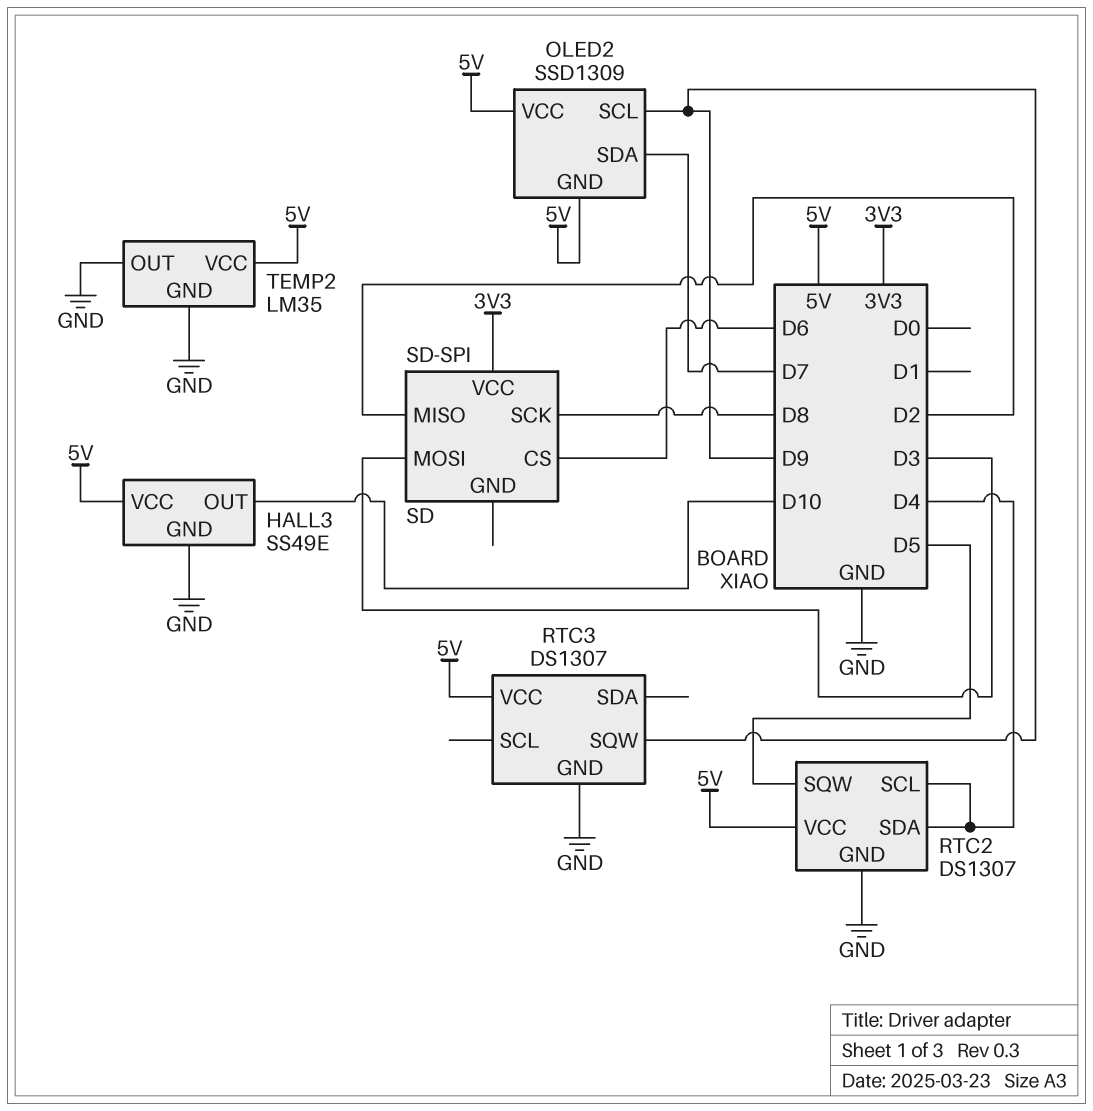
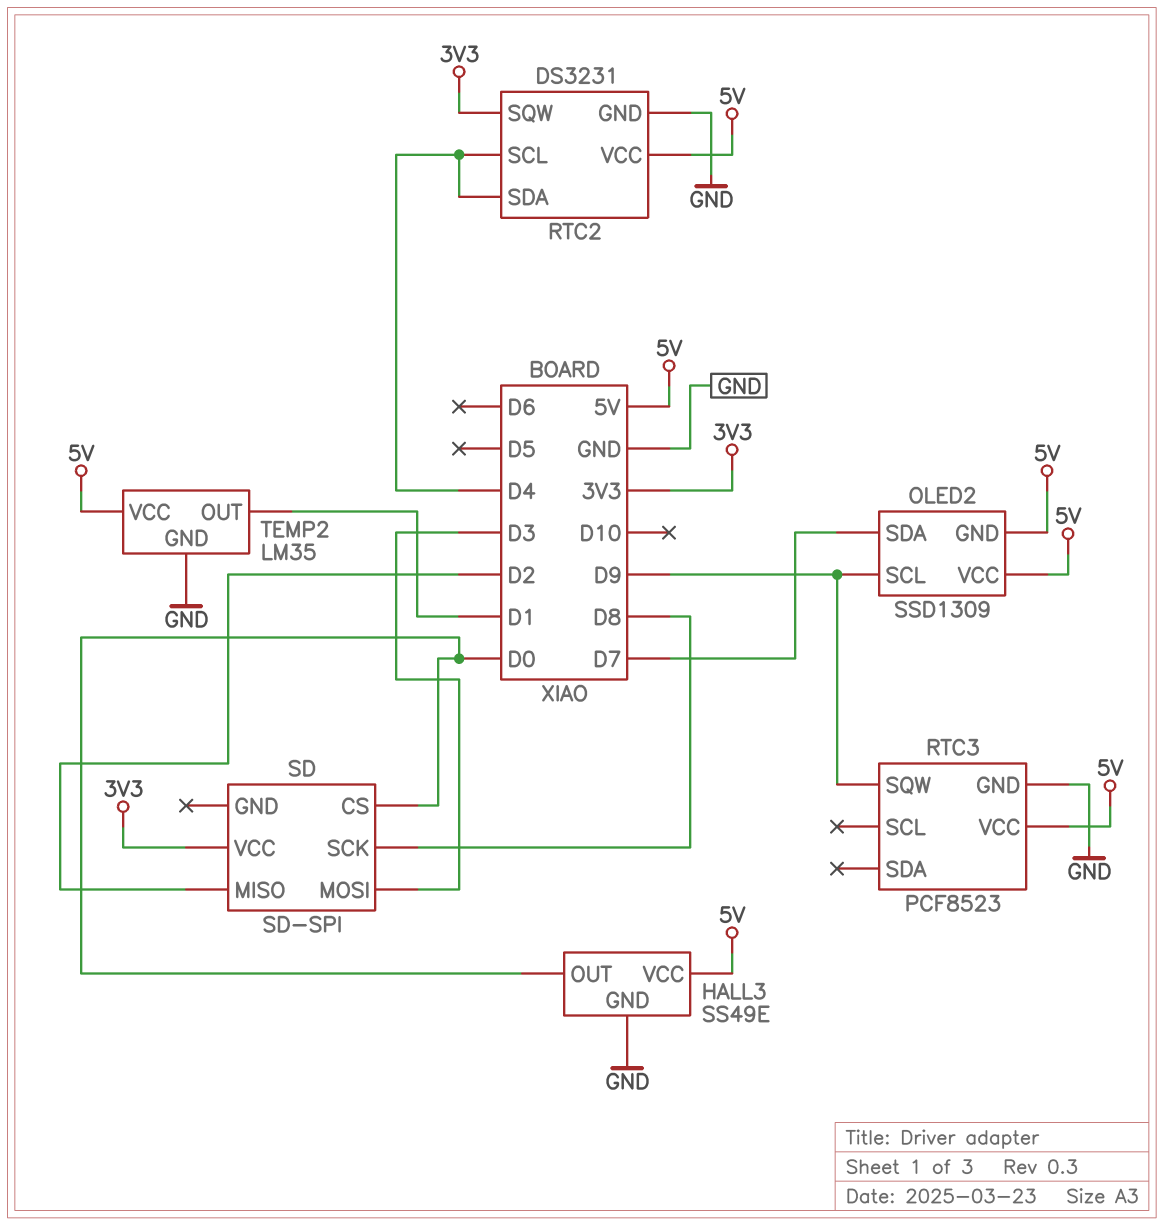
HALL3 pin OUT: D10 -> D0
RTC2: DS1307 -> DS3231
RTC2 pin SQW: D5 -> 3V3
RTC3: DS1307 -> PCF8523
SD pin CS: D6 -> D0
TEMP2 pin OUT: GND -> D1

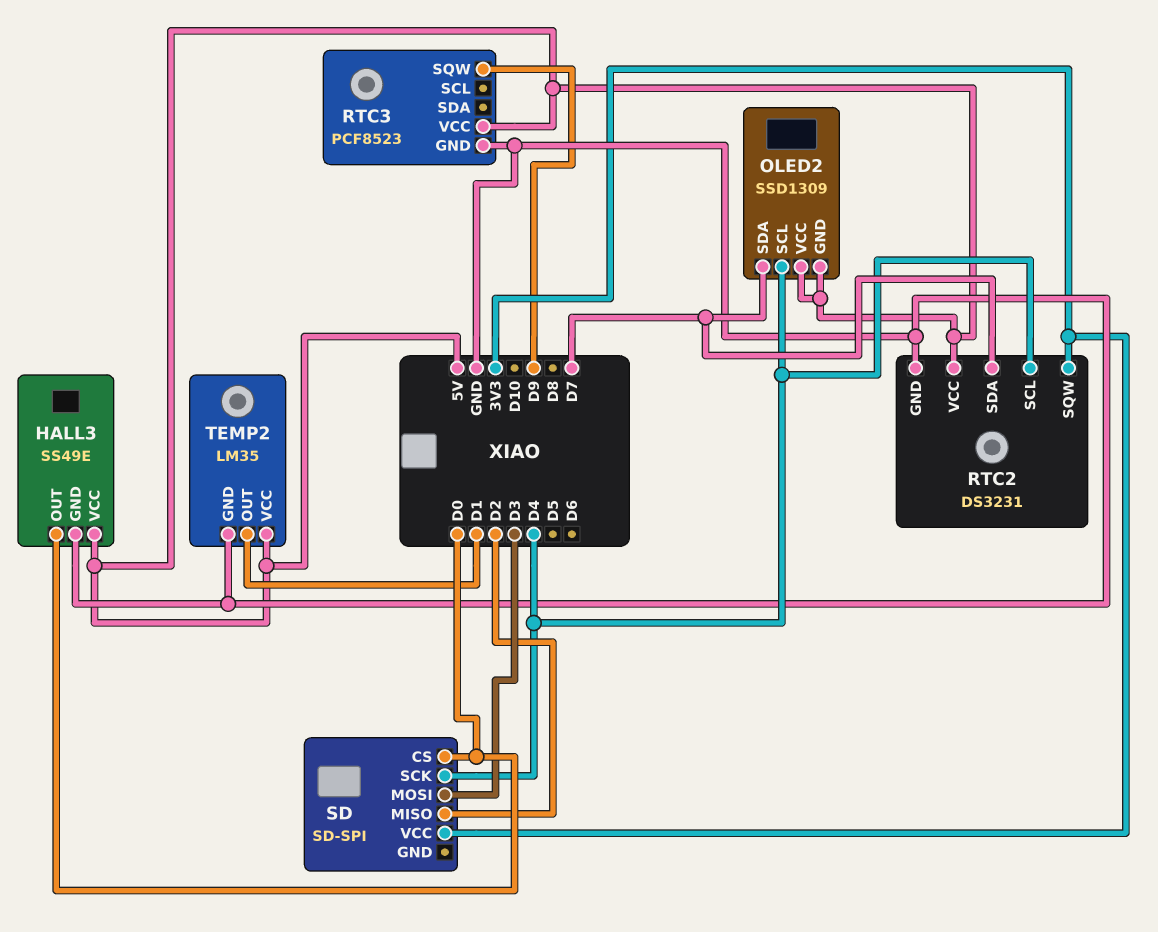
OLED2 pin SCL: D9 -> D4
RTC2 pin SDA: D4 -> D7
SD pin SCK: D8 -> D4

